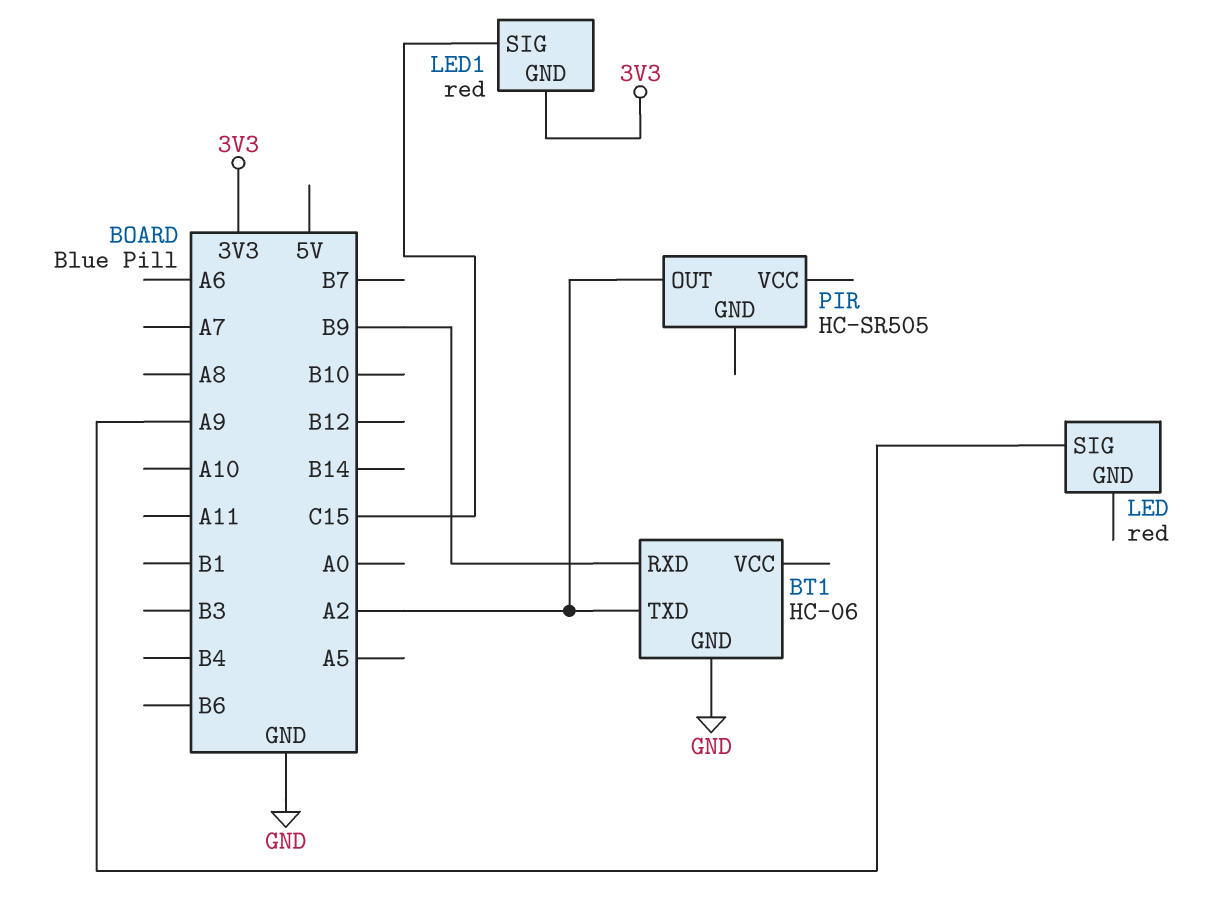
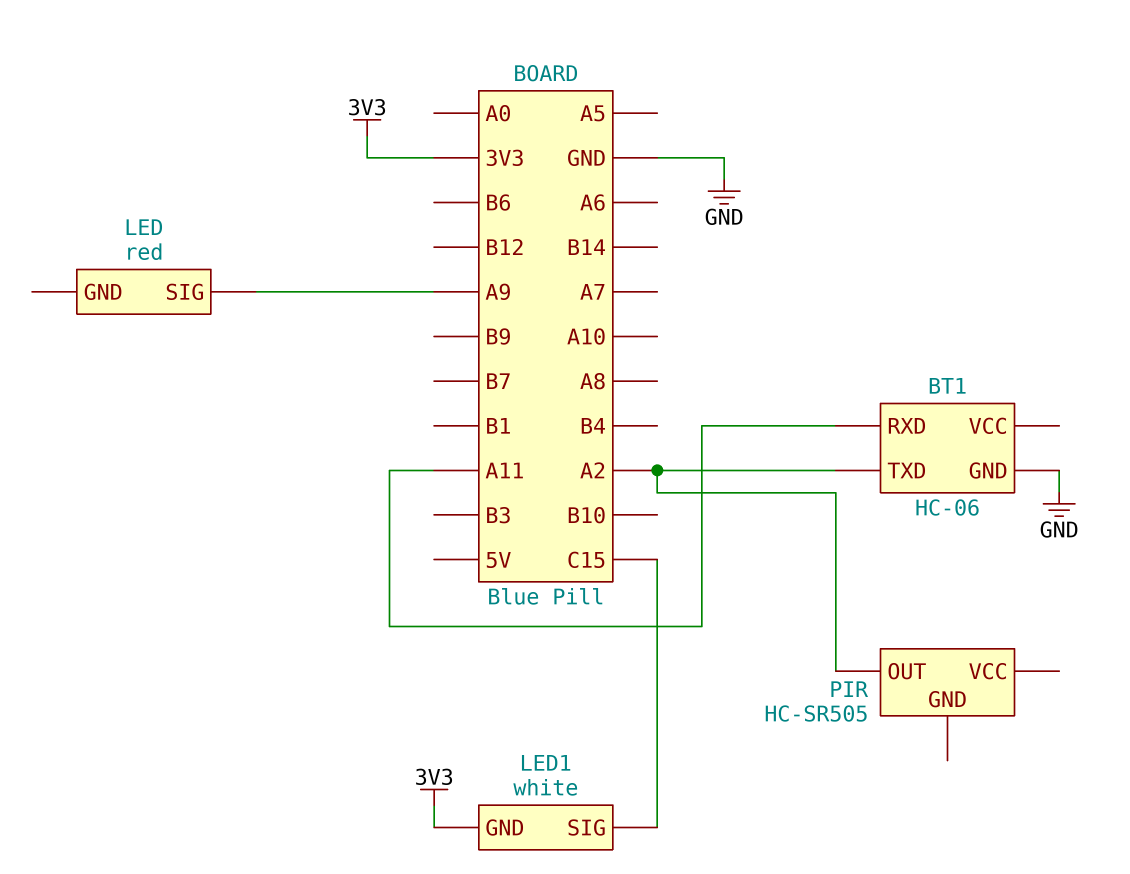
BT1 pin RXD: B9 -> A11
LED1: red -> white

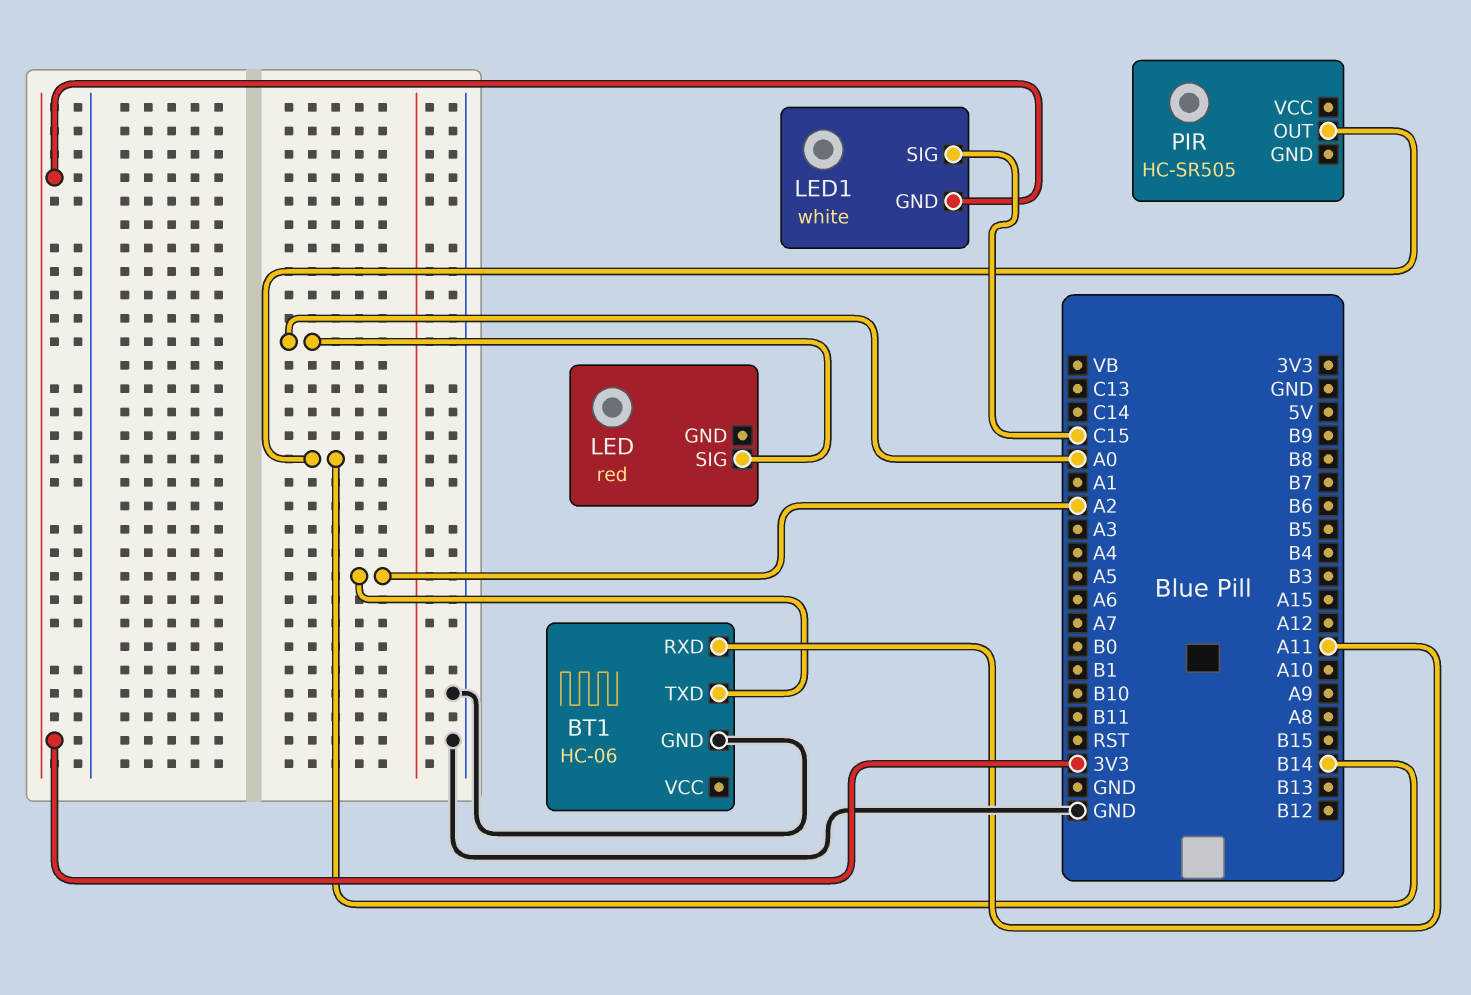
LED pin SIG: A9 -> A0
PIR pin OUT: A2 -> B14

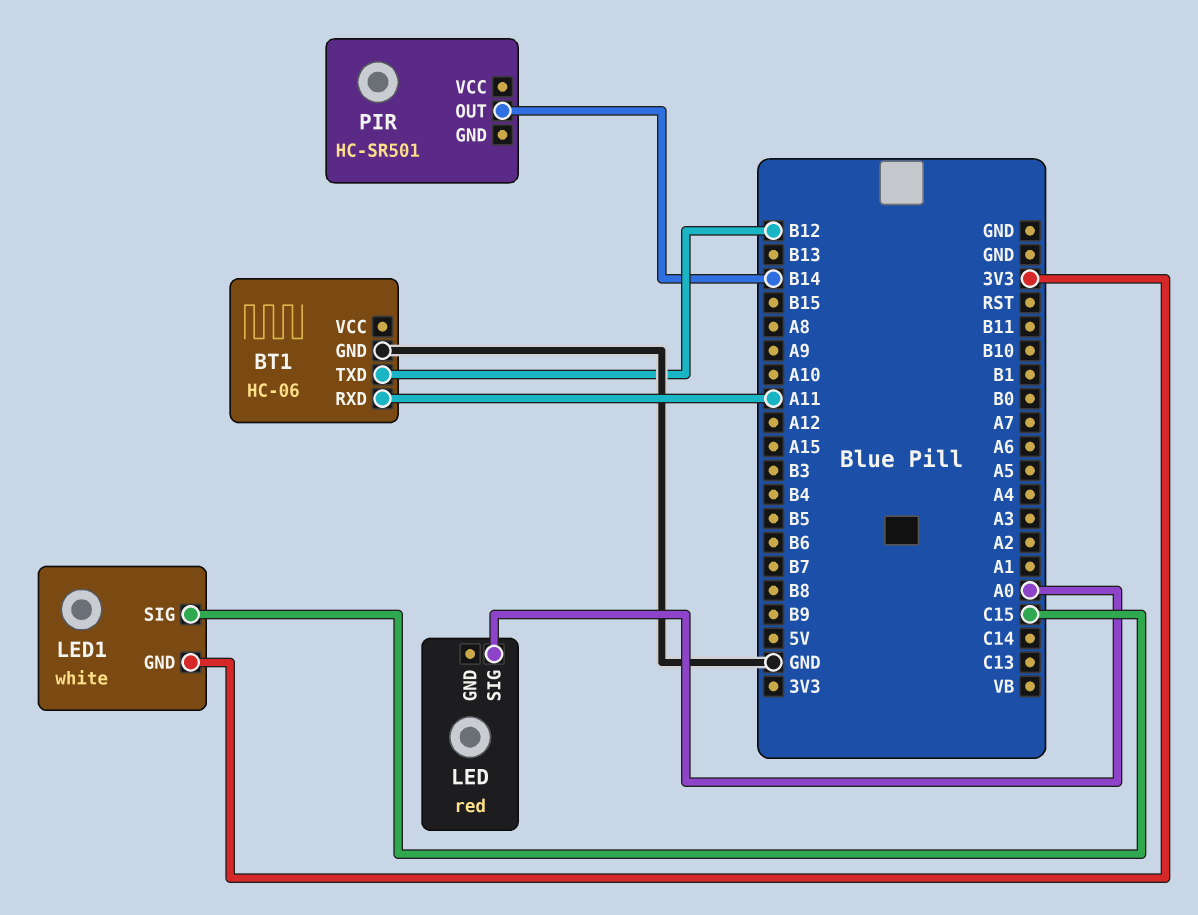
BT1 pin TXD: A2 -> B12
PIR: HC-SR505 -> HC-SR501

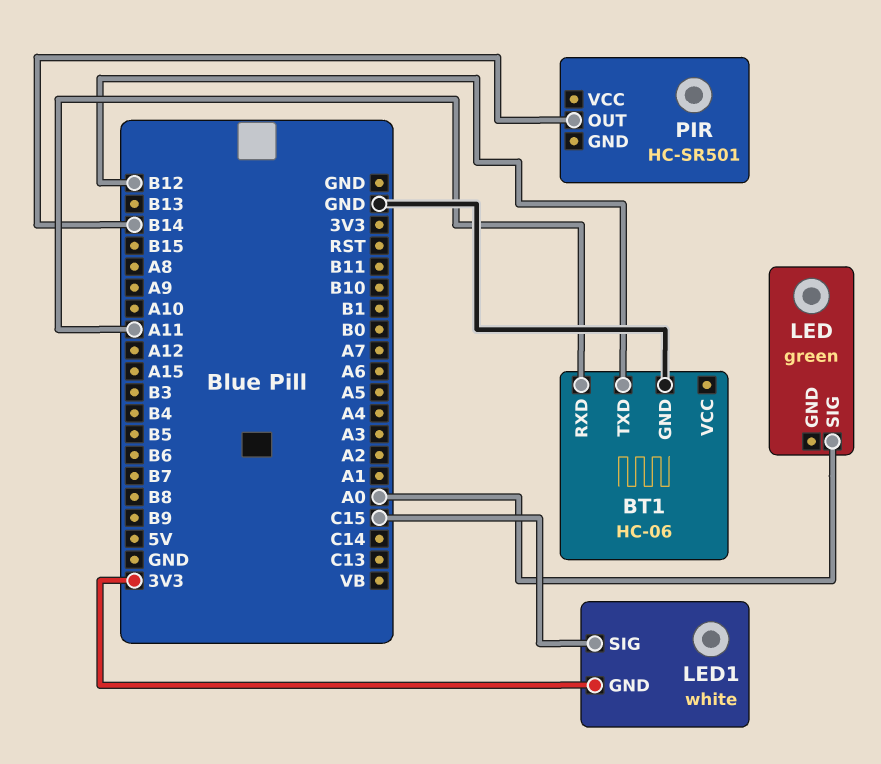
LED: red -> green

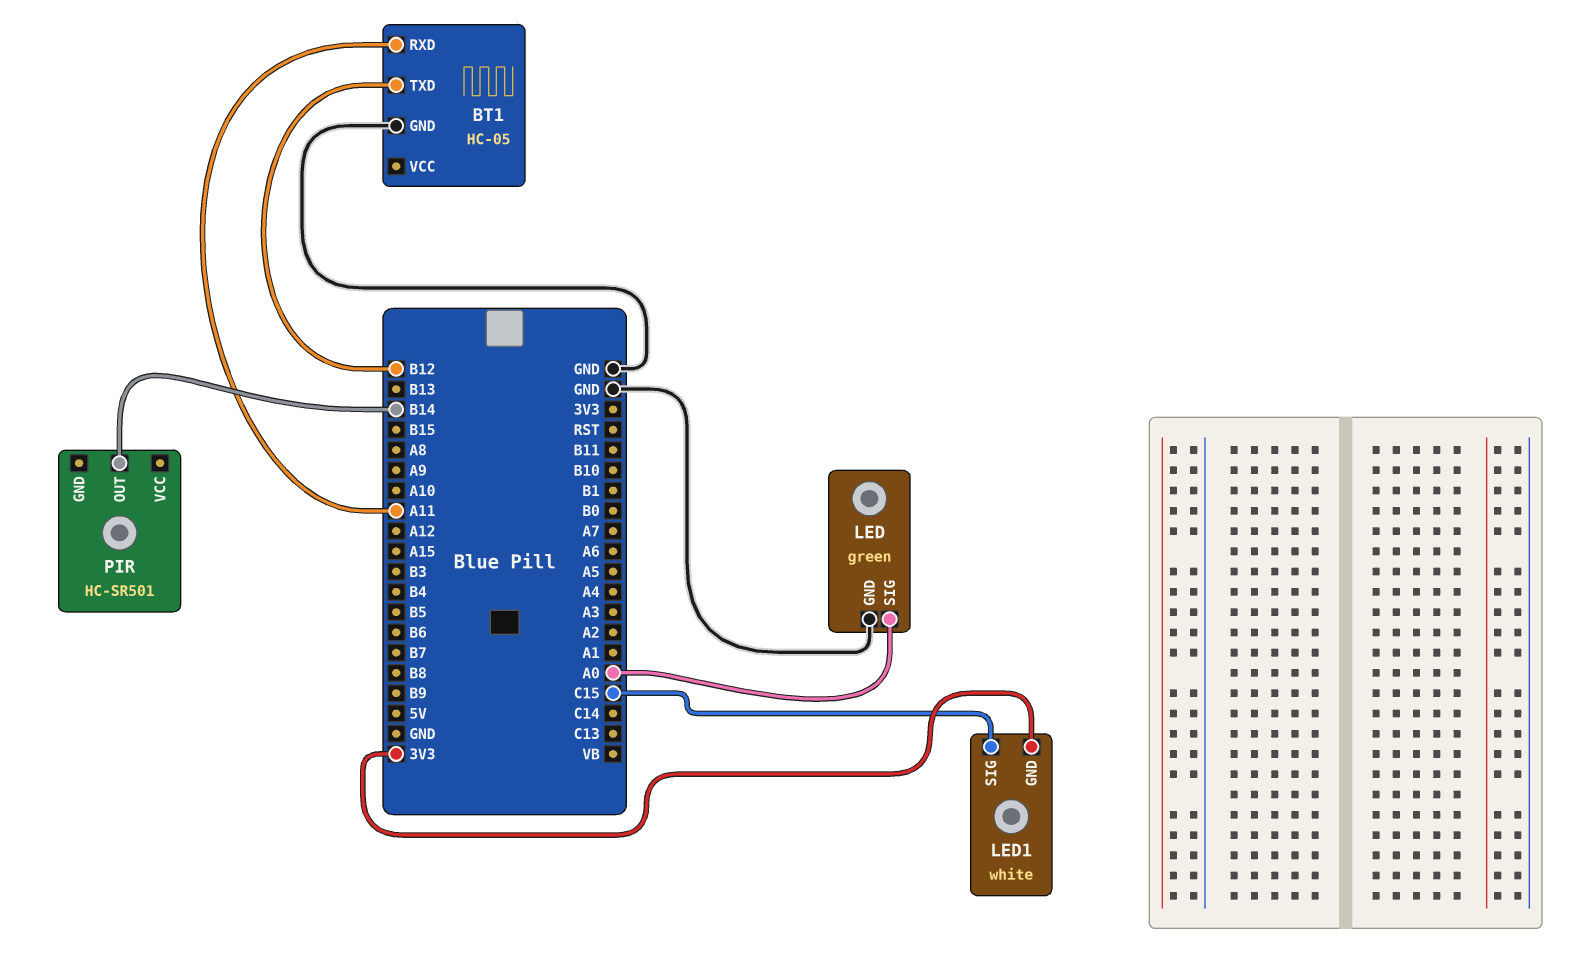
BT1: HC-06 -> HC-05
LED pin GND: none -> GND

